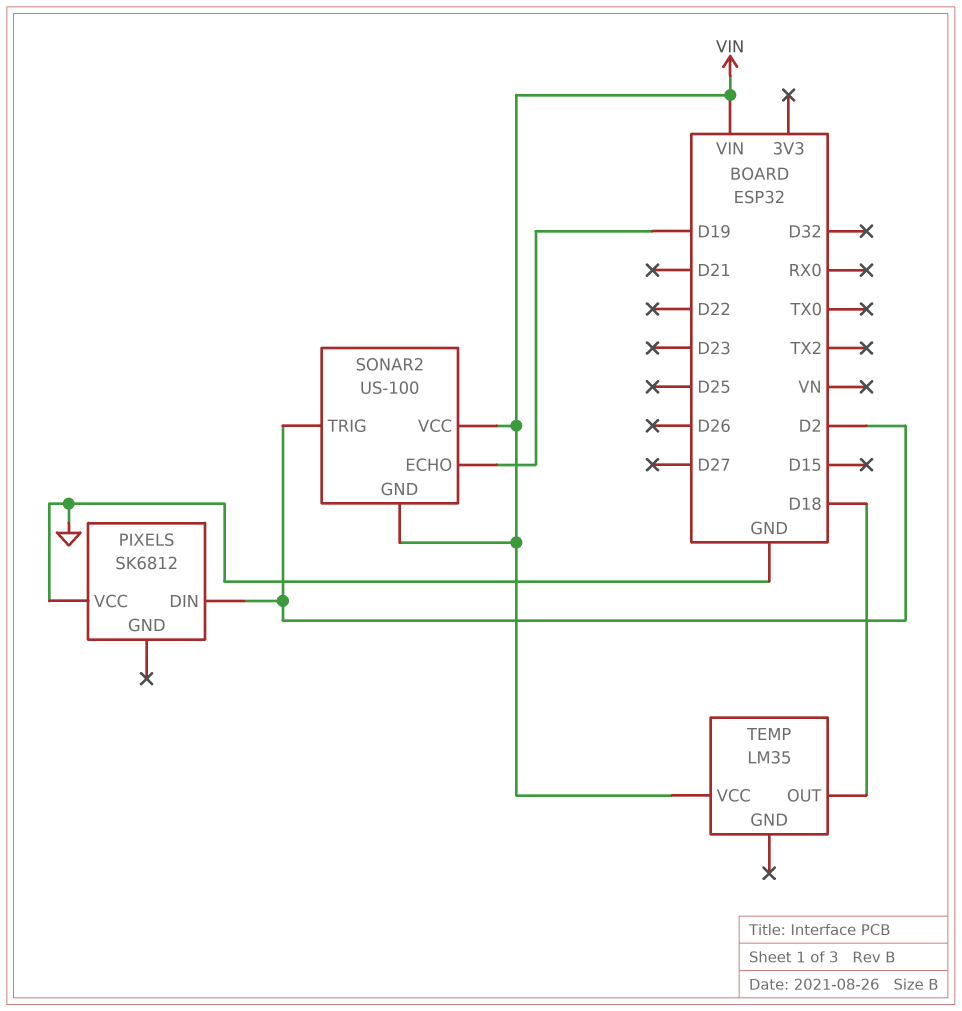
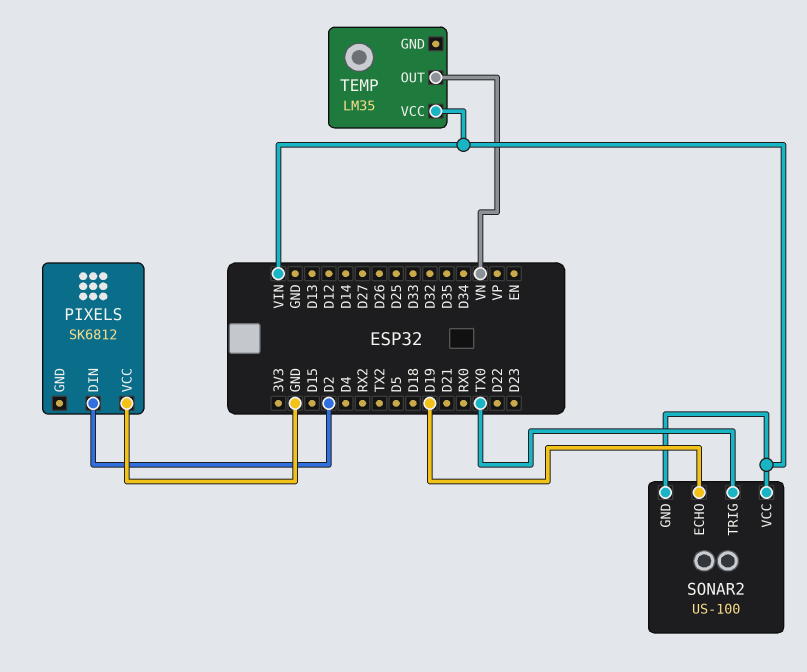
SONAR2 pin TRIG: D2 -> TX0
TEMP pin OUT: D18 -> VN

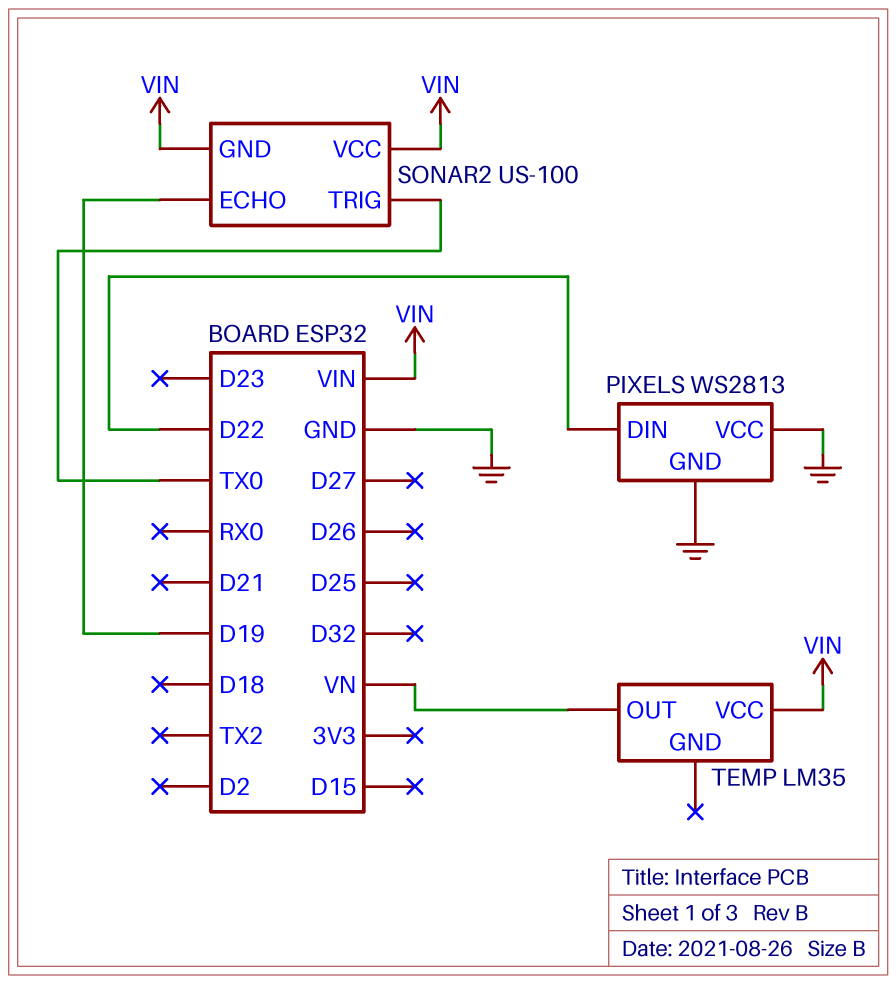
PIXELS: SK6812 -> WS2813
PIXELS pin DIN: D2 -> D22
PIXELS pin GND: none -> GND

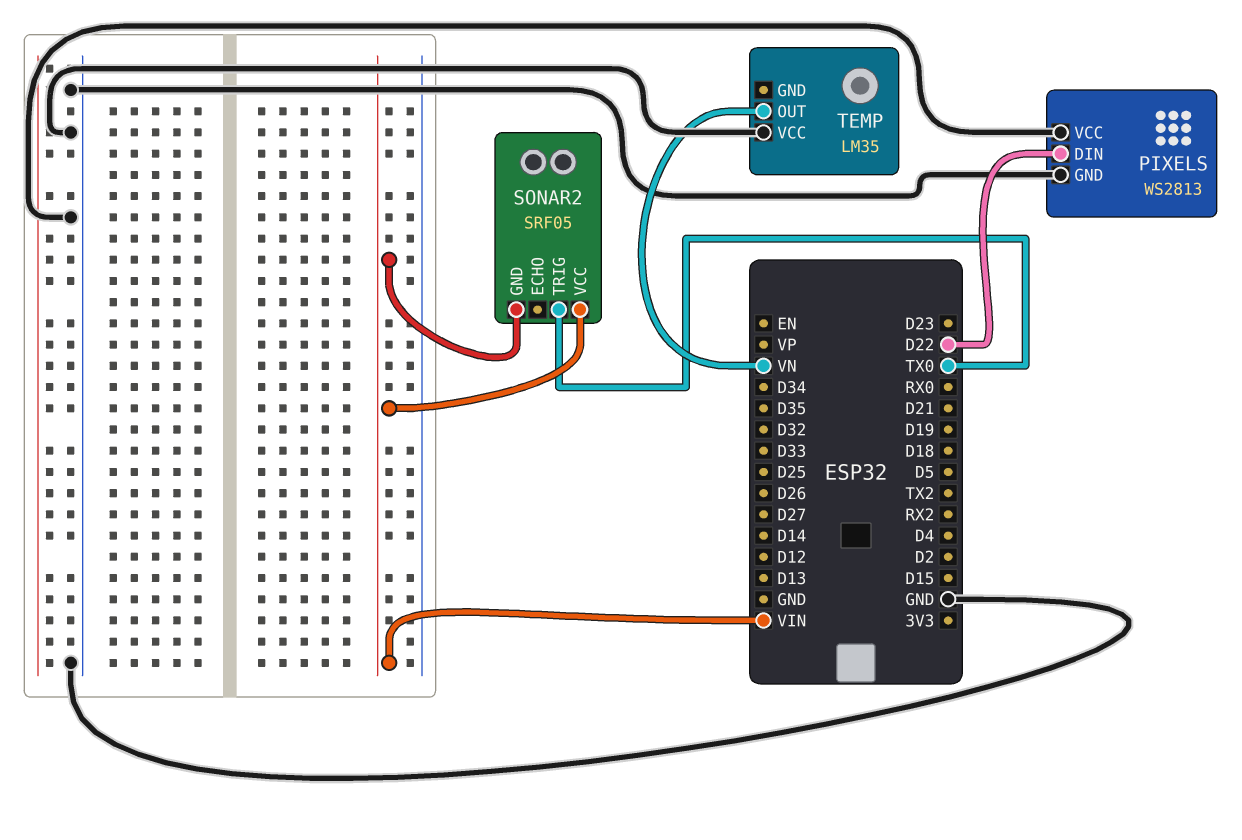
SONAR2: US-100 -> SRF05
SONAR2 pin ECHO: D19 -> none
TEMP pin VCC: VIN -> GND

